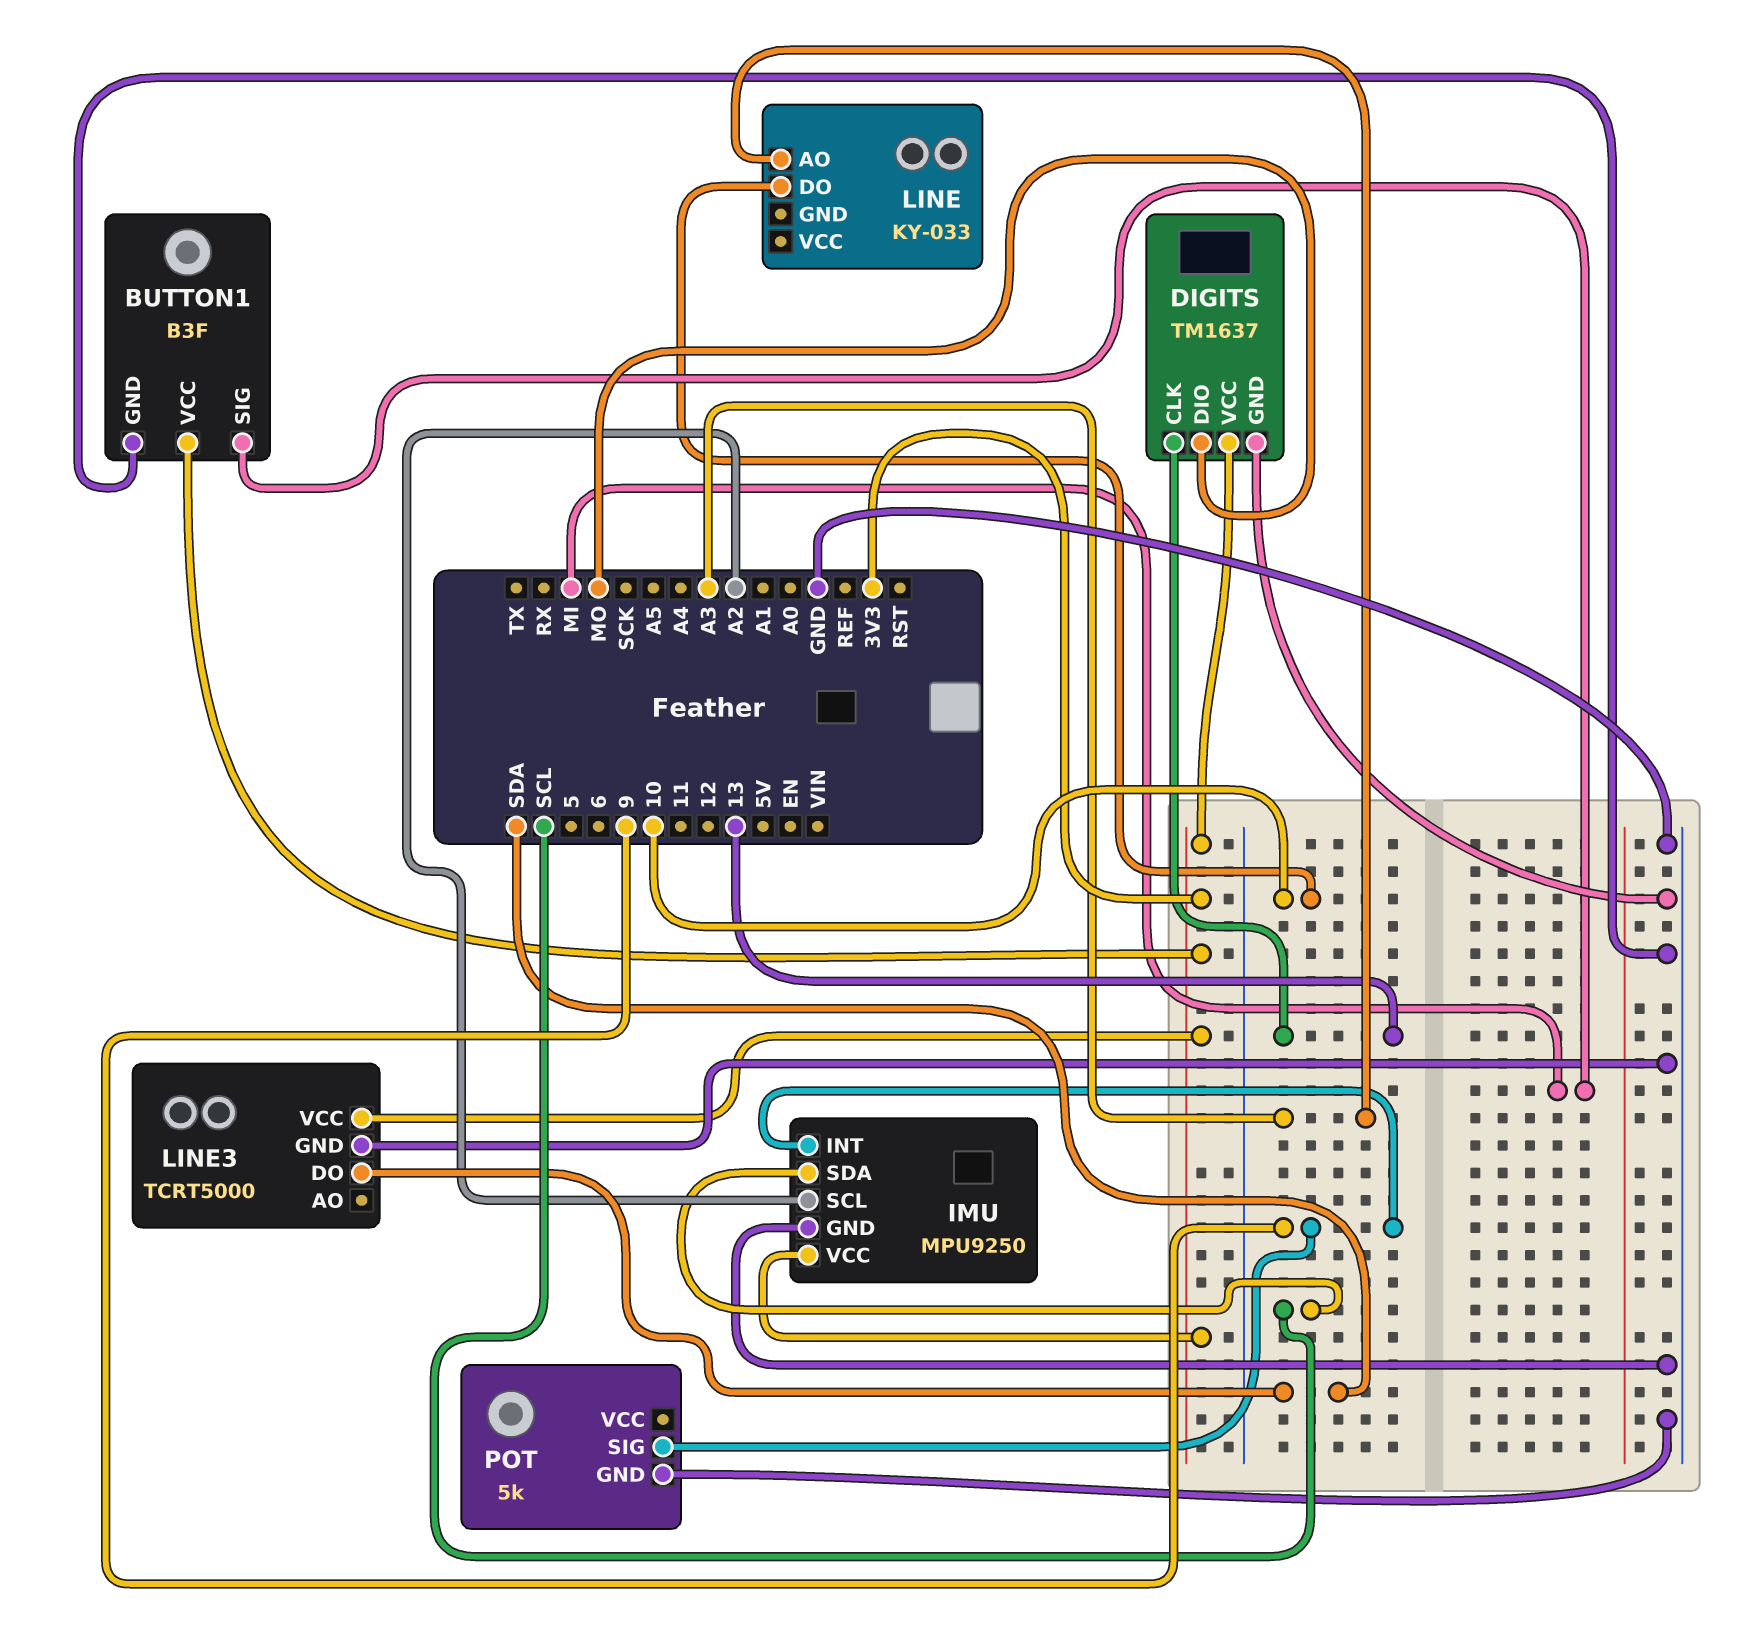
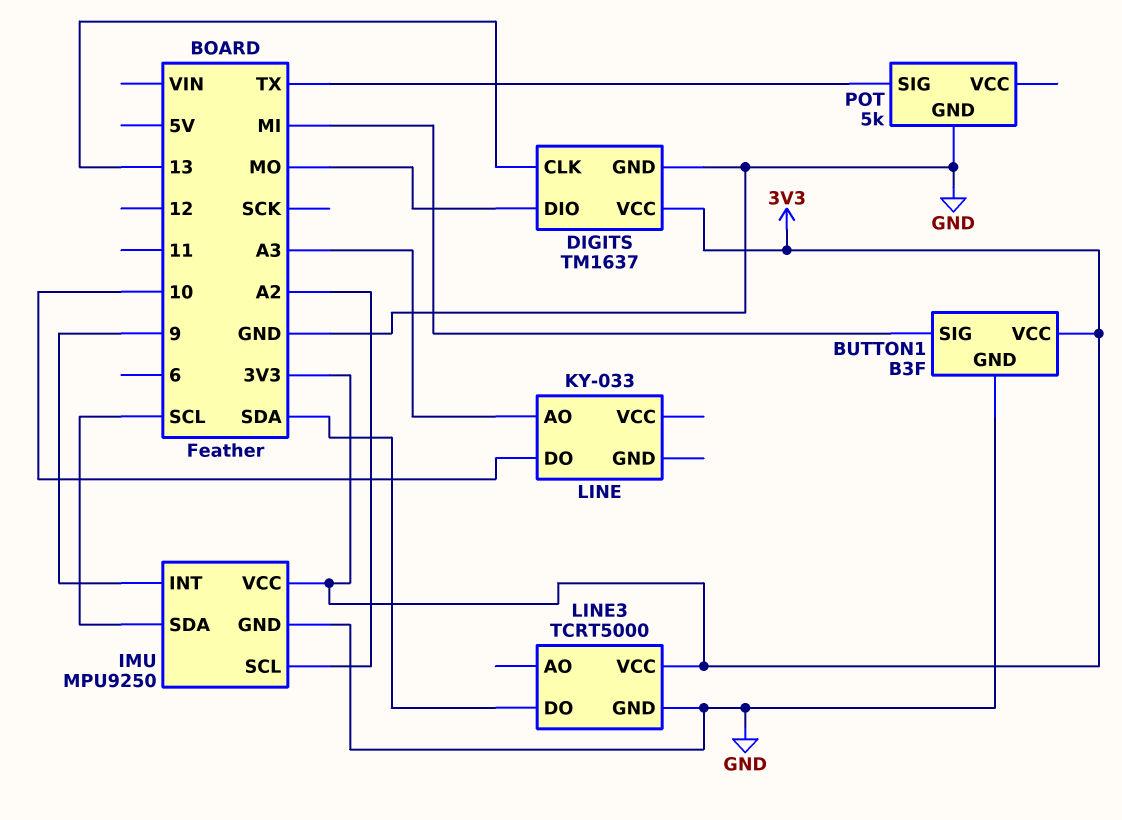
POT pin SIG: 9 -> TX

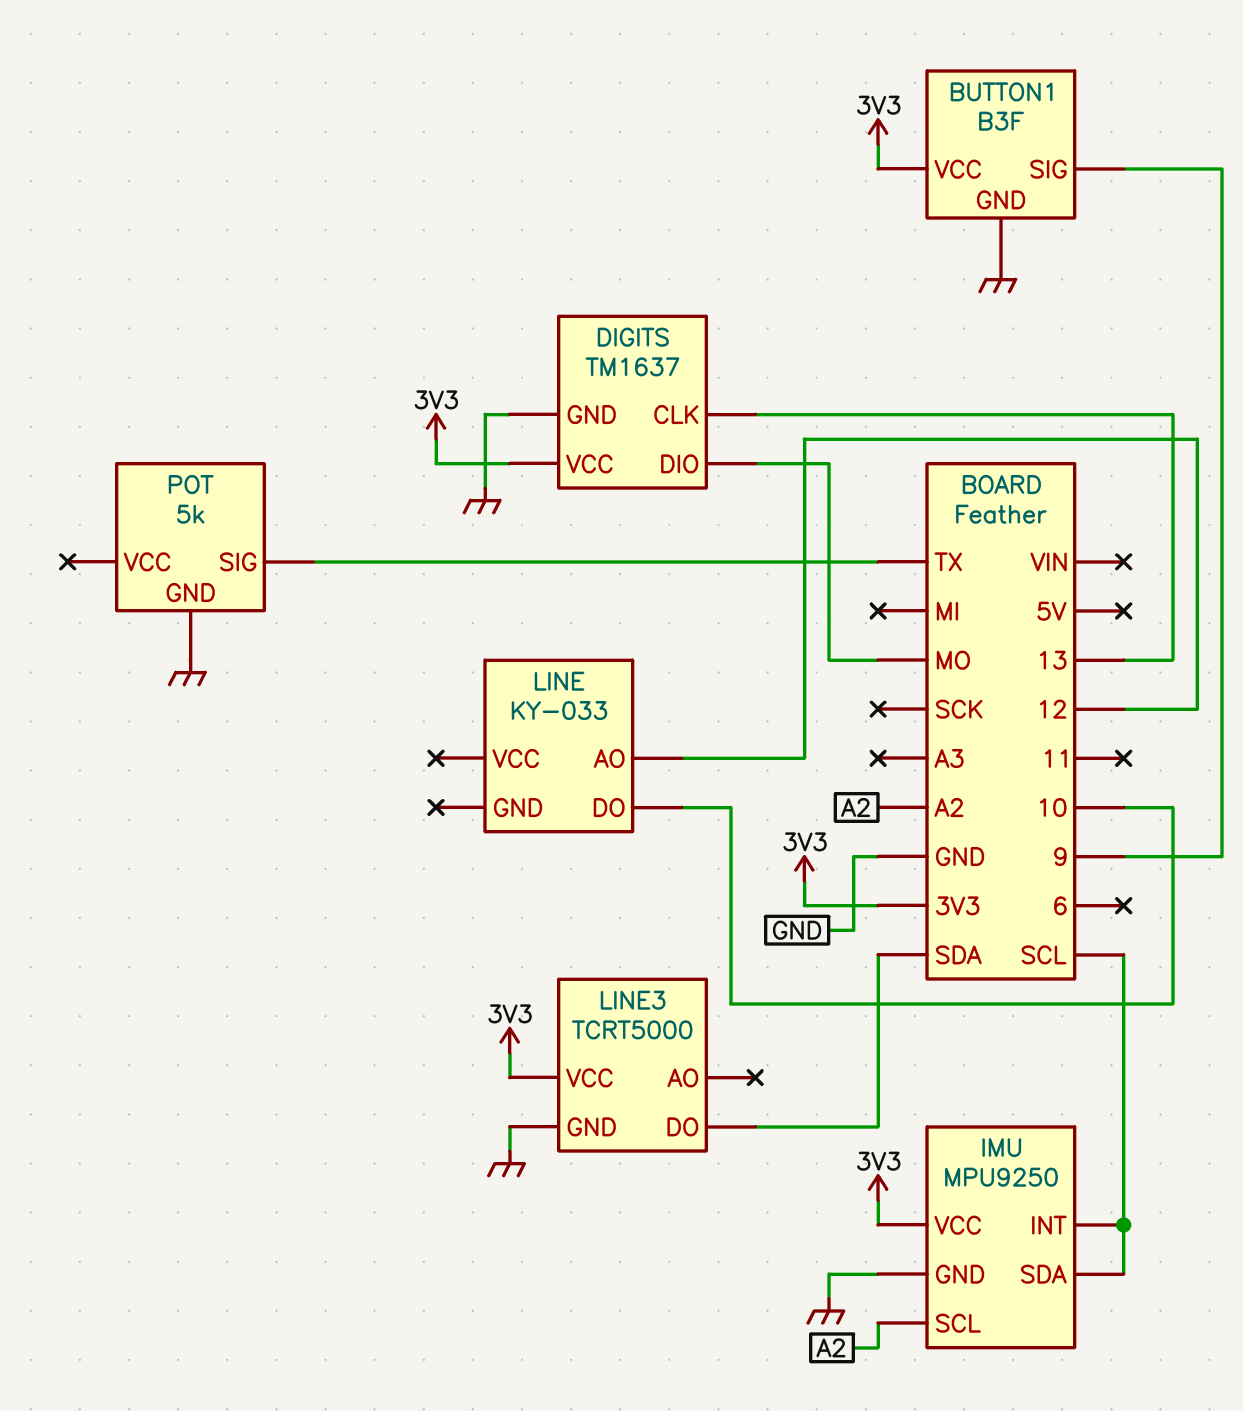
BUTTON1 pin SIG: MI -> 9
IMU pin INT: 9 -> SCL
LINE pin AO: A3 -> 12

